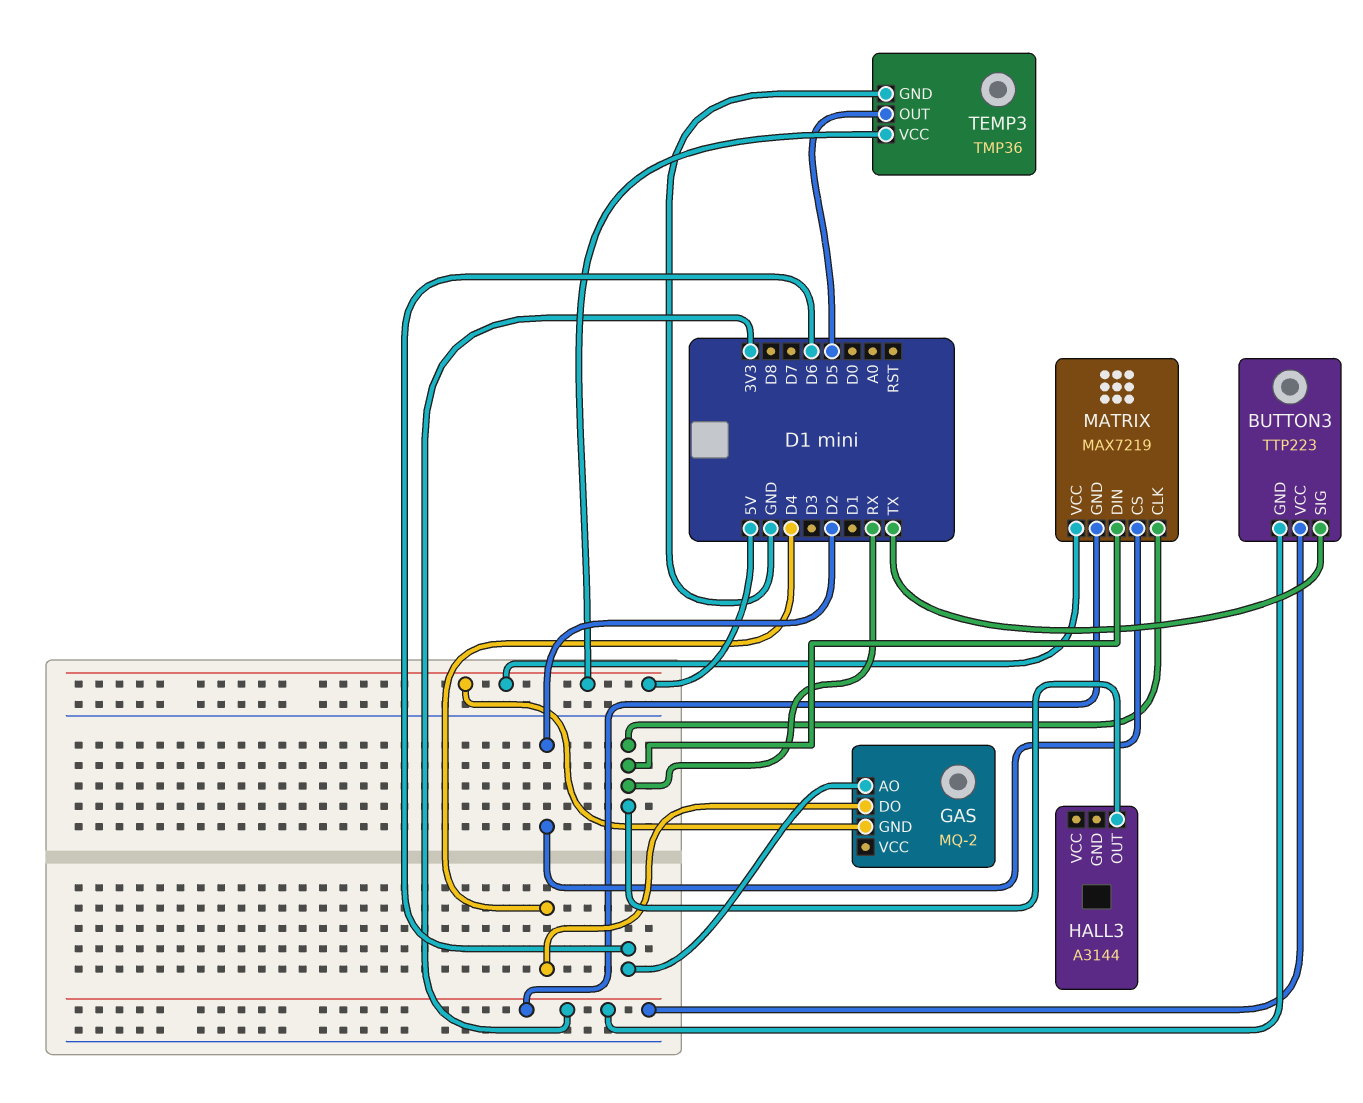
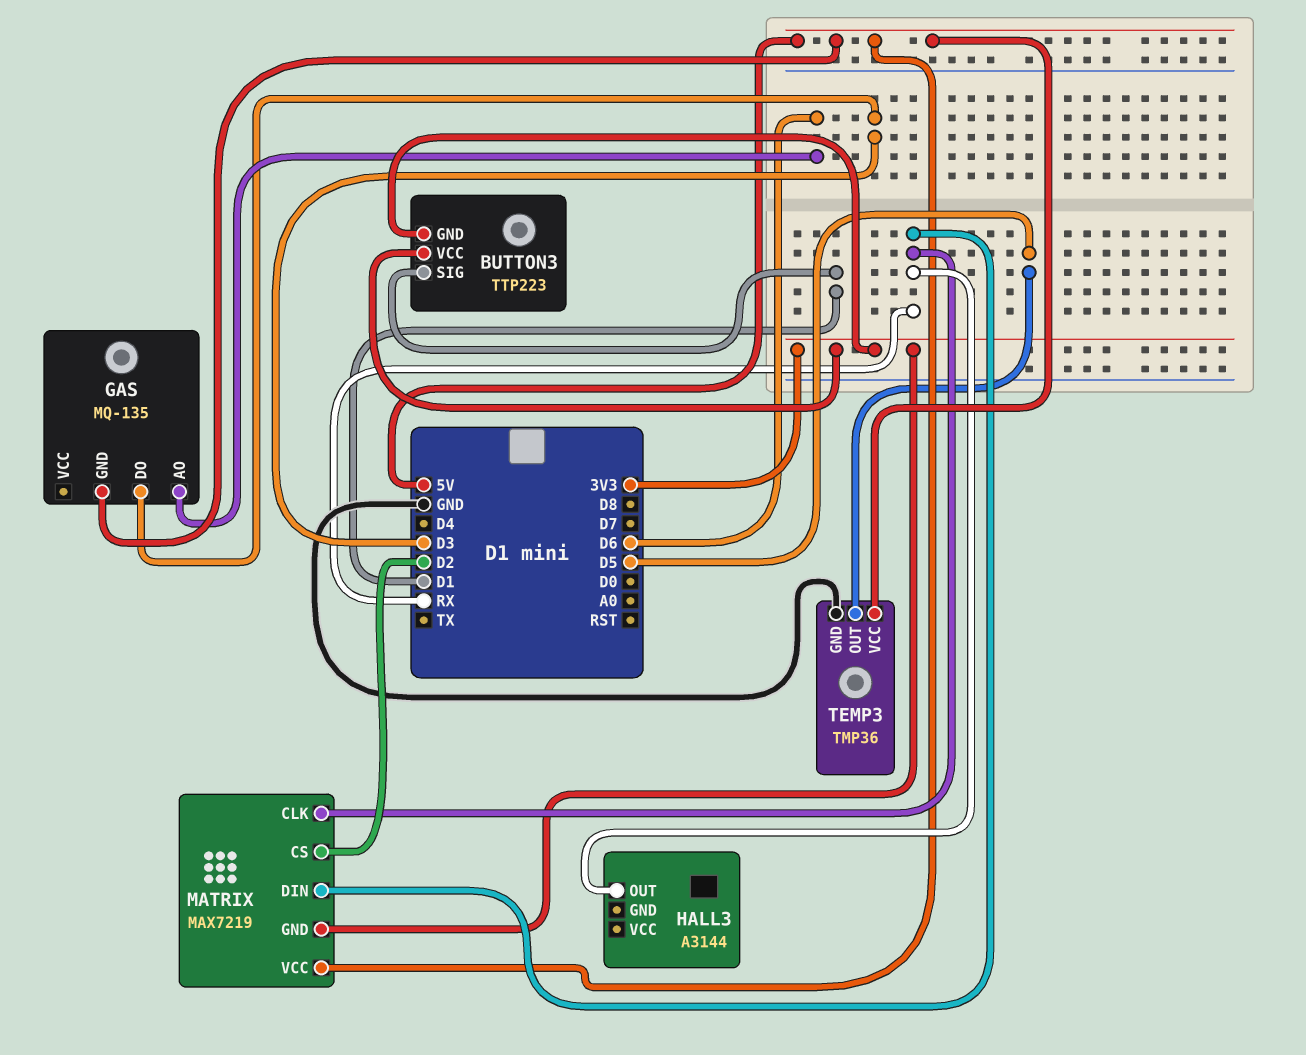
BUTTON3 pin SIG: TX -> D1
GAS: MQ-2 -> MQ-135
GAS pin DO: D4 -> D3

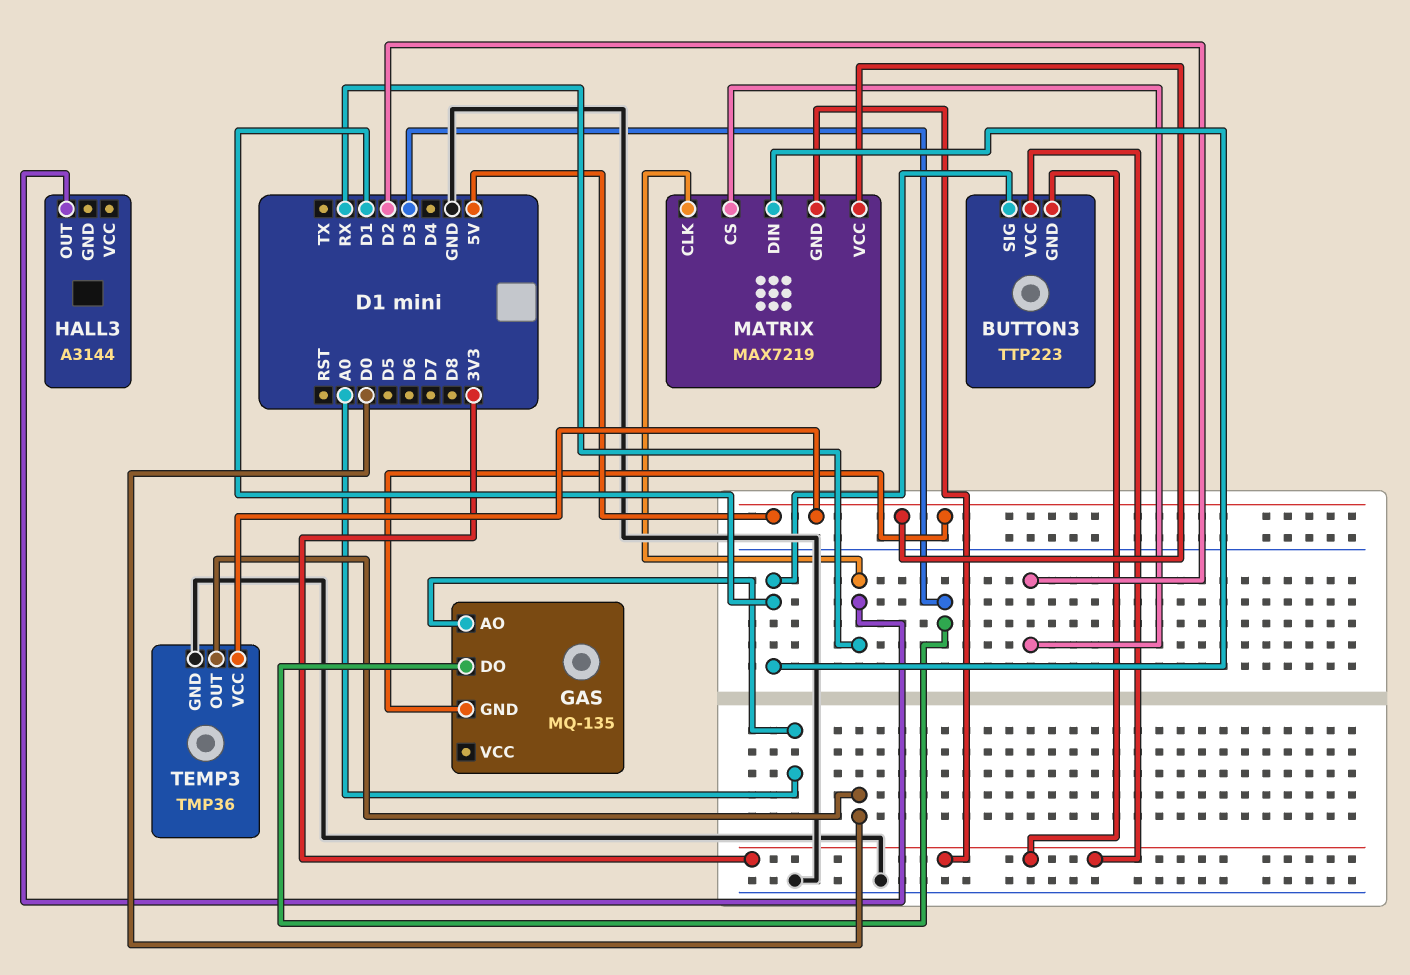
GAS pin AO: D6 -> A0
MATRIX pin DIN: RX -> D1
TEMP3 pin OUT: D5 -> D0

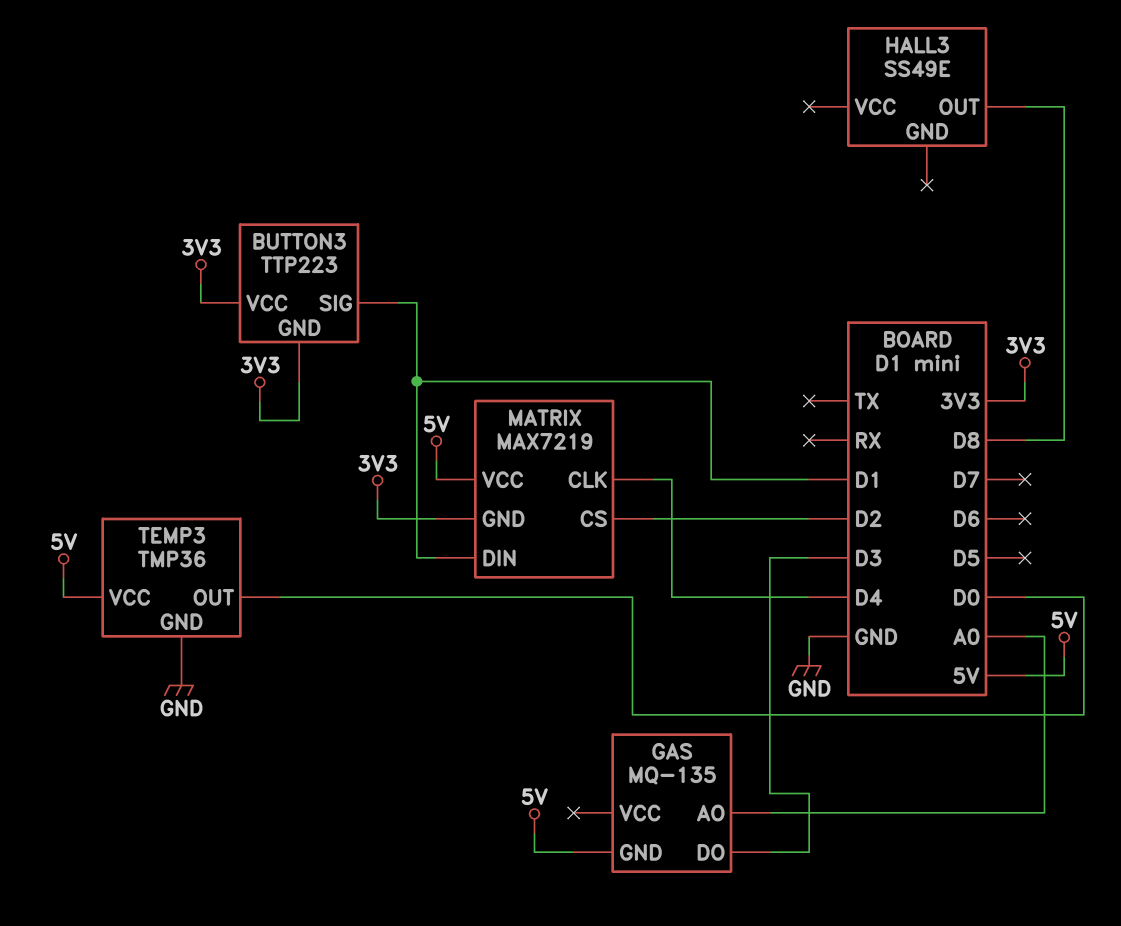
HALL3: A3144 -> SS49E
HALL3 pin OUT: RX -> D8
MATRIX pin CLK: RX -> D4

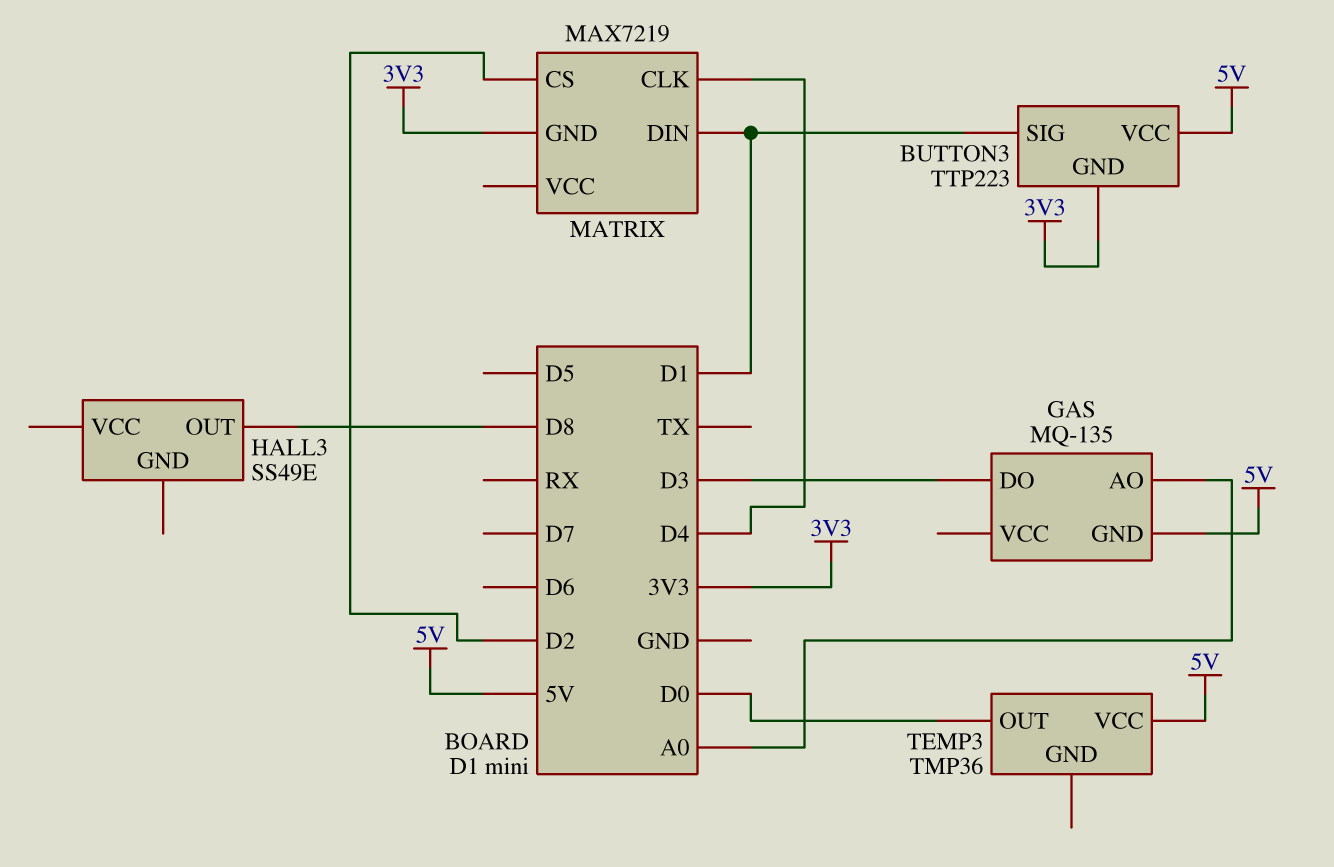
BUTTON3 pin VCC: 3V3 -> 5V
MATRIX pin VCC: 5V -> none
TEMP3 pin GND: GND -> none

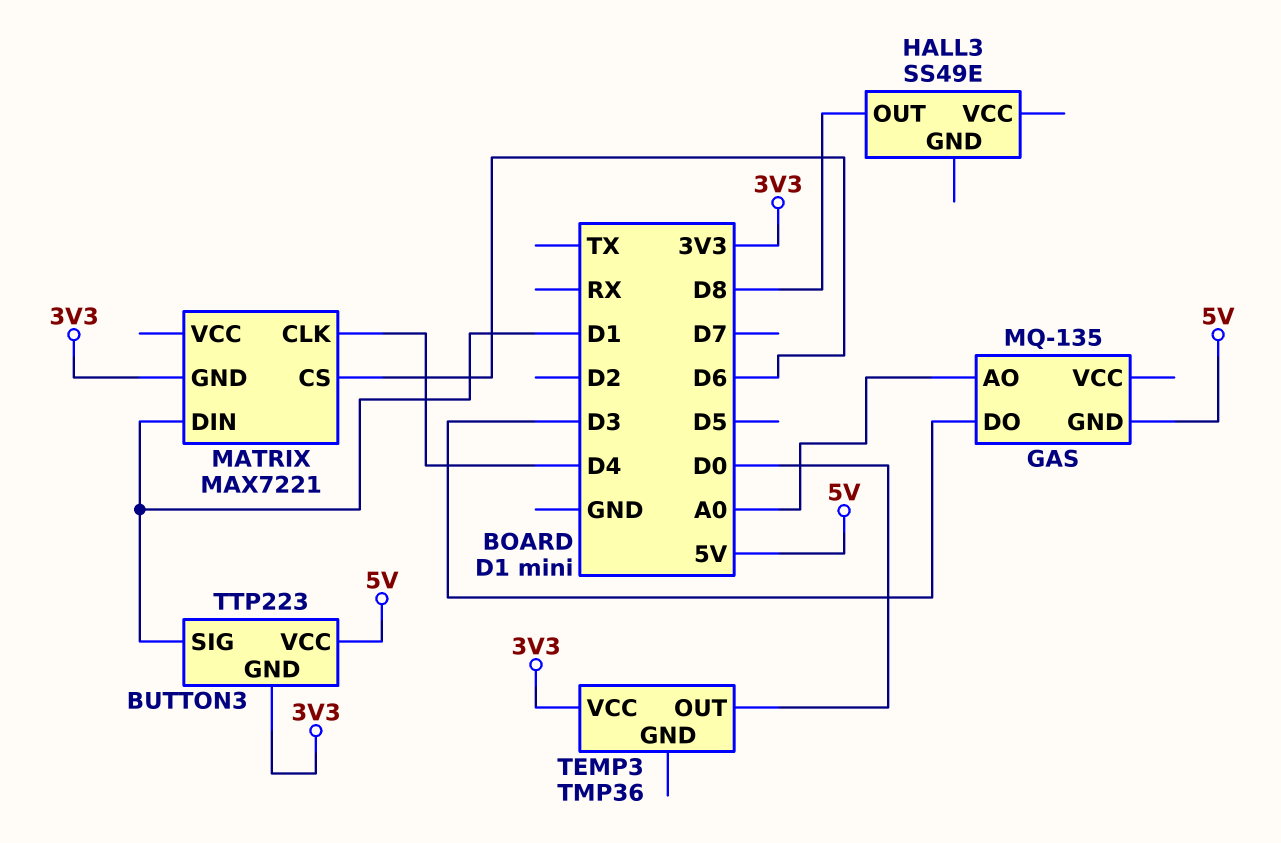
MATRIX: MAX7219 -> MAX7221
MATRIX pin CS: D2 -> D6
TEMP3 pin VCC: 5V -> 3V3

